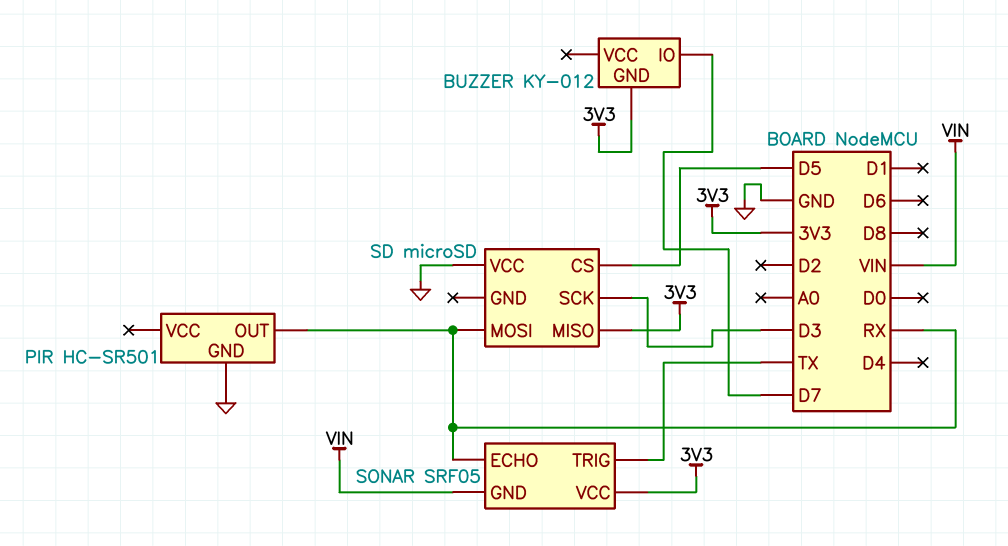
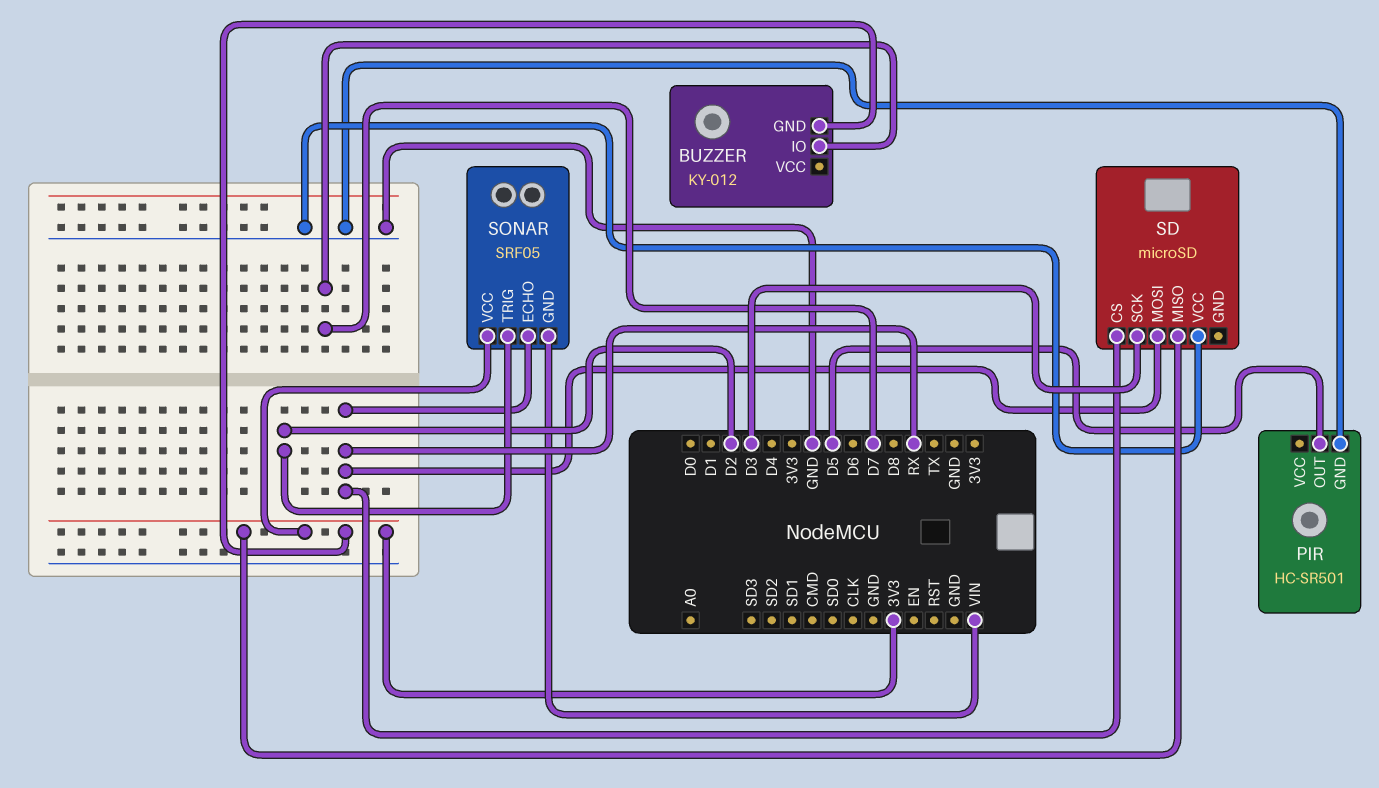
PIR pin OUT: RX -> D5
SD pin CS: D5 -> RX
SONAR pin TRIG: TX -> D2

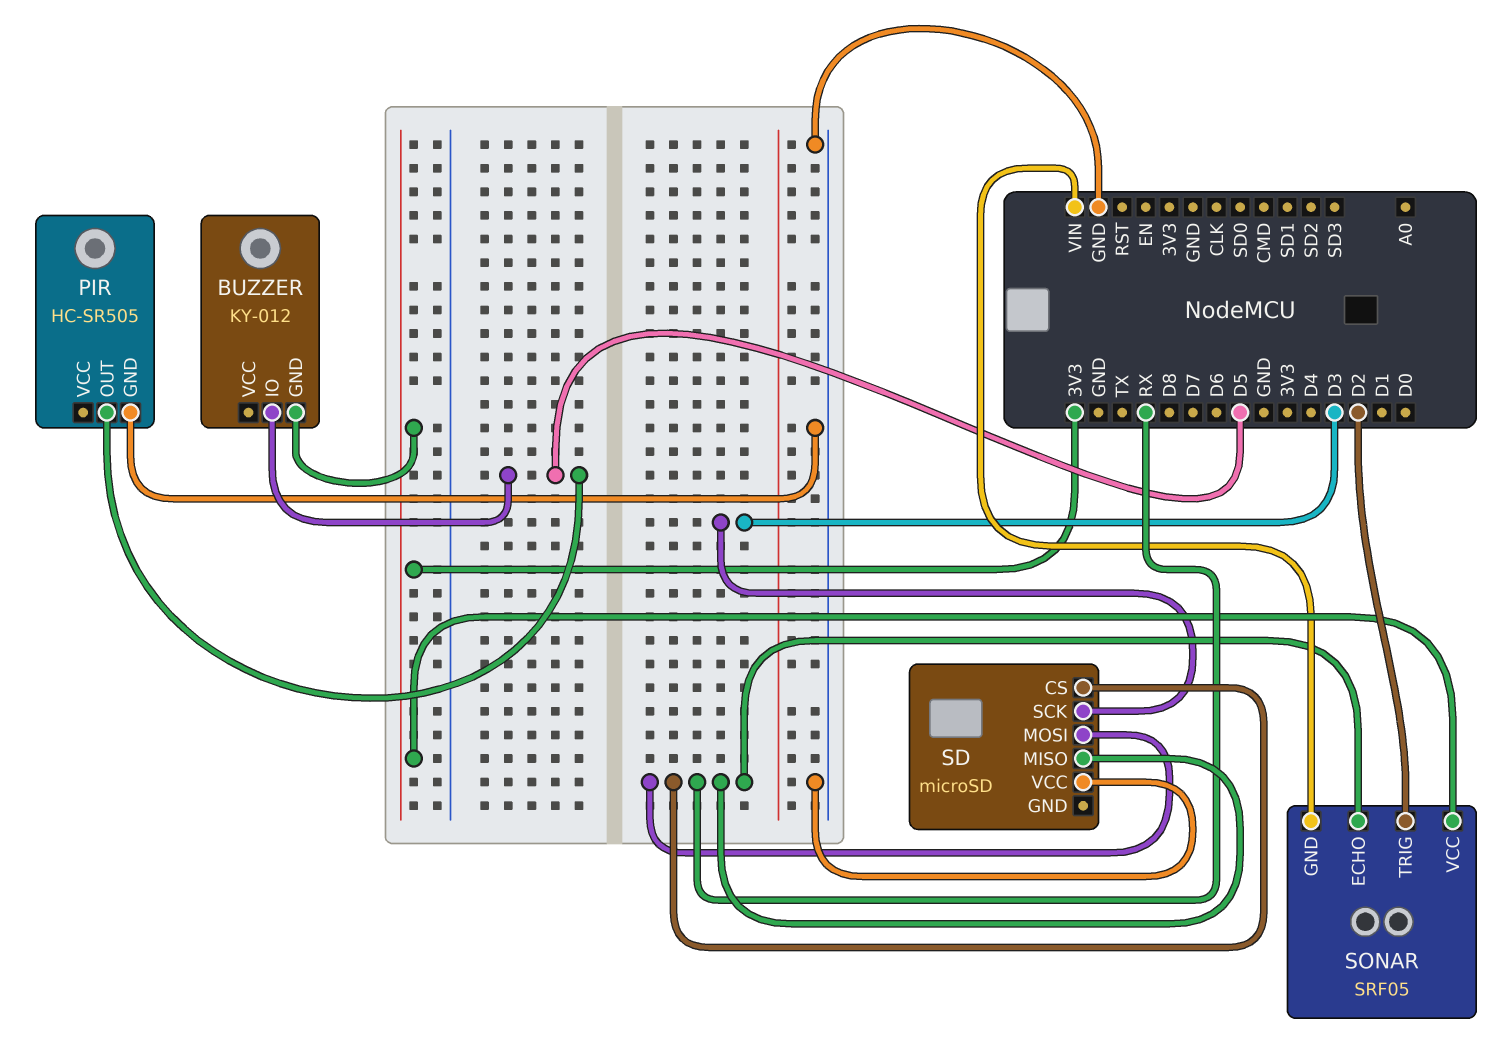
BUZZER pin IO: D7 -> D5
PIR: HC-SR501 -> HC-SR505
SD pin MISO: 3V3 -> RX

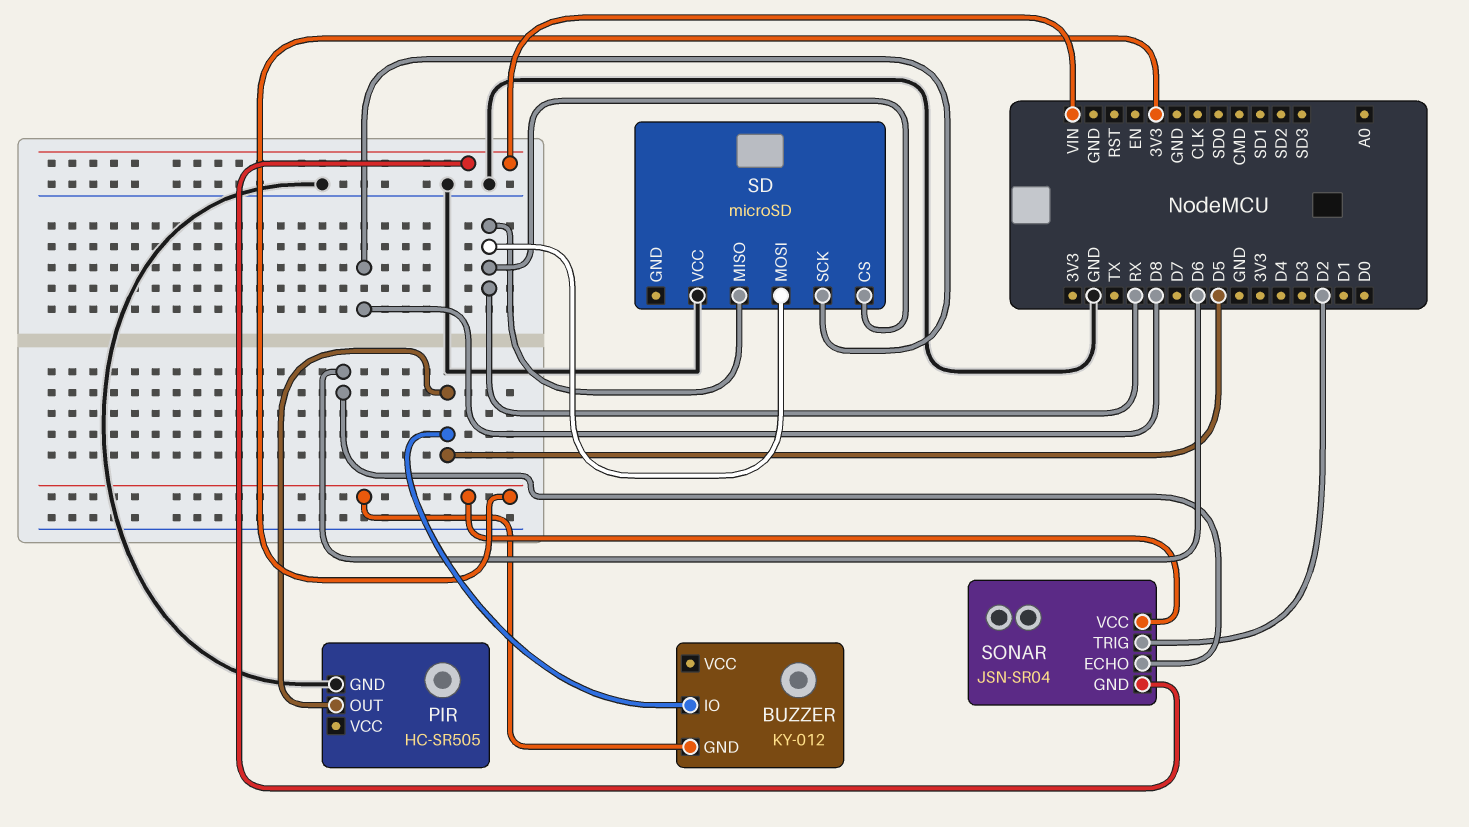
SD pin SCK: D3 -> D8
SONAR: SRF05 -> JSN-SR04
SONAR pin ECHO: RX -> D6

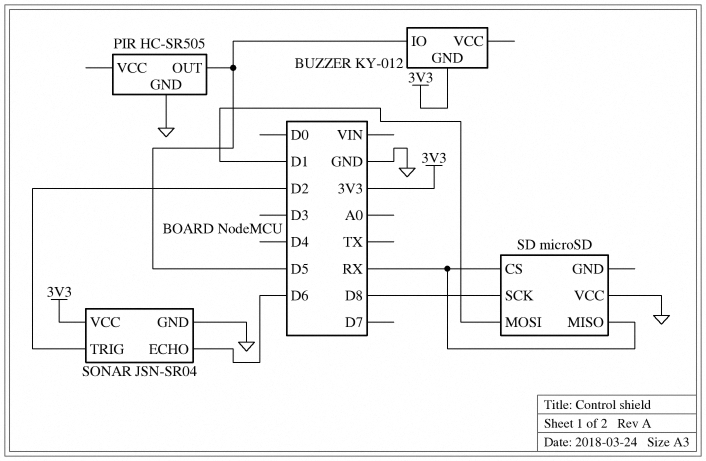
SD pin MOSI: RX -> D1
SONAR pin GND: VIN -> GND

